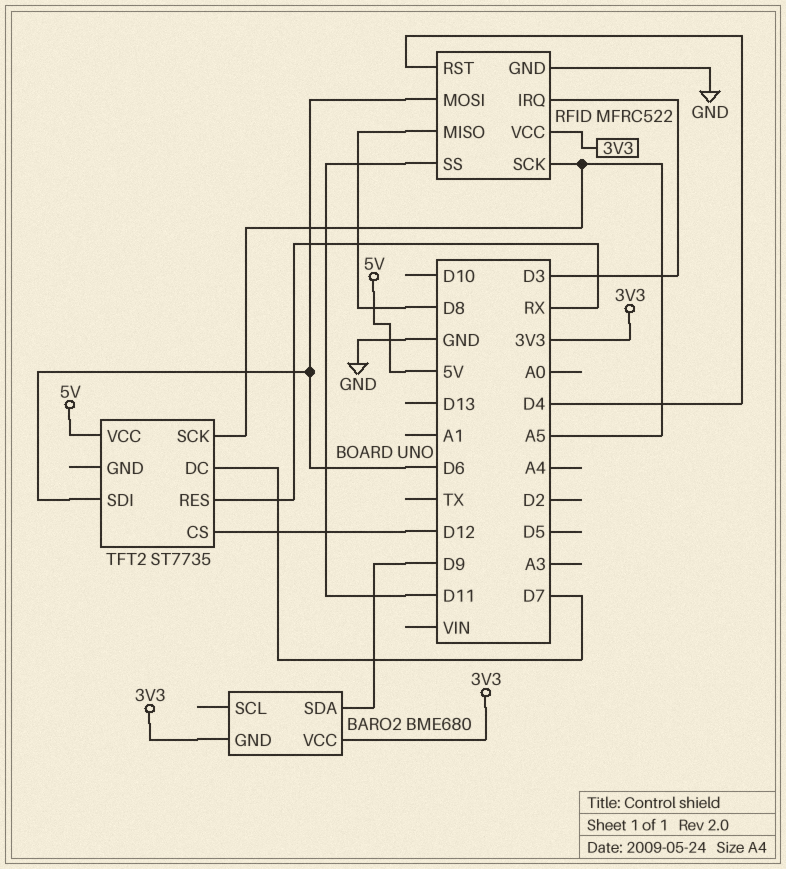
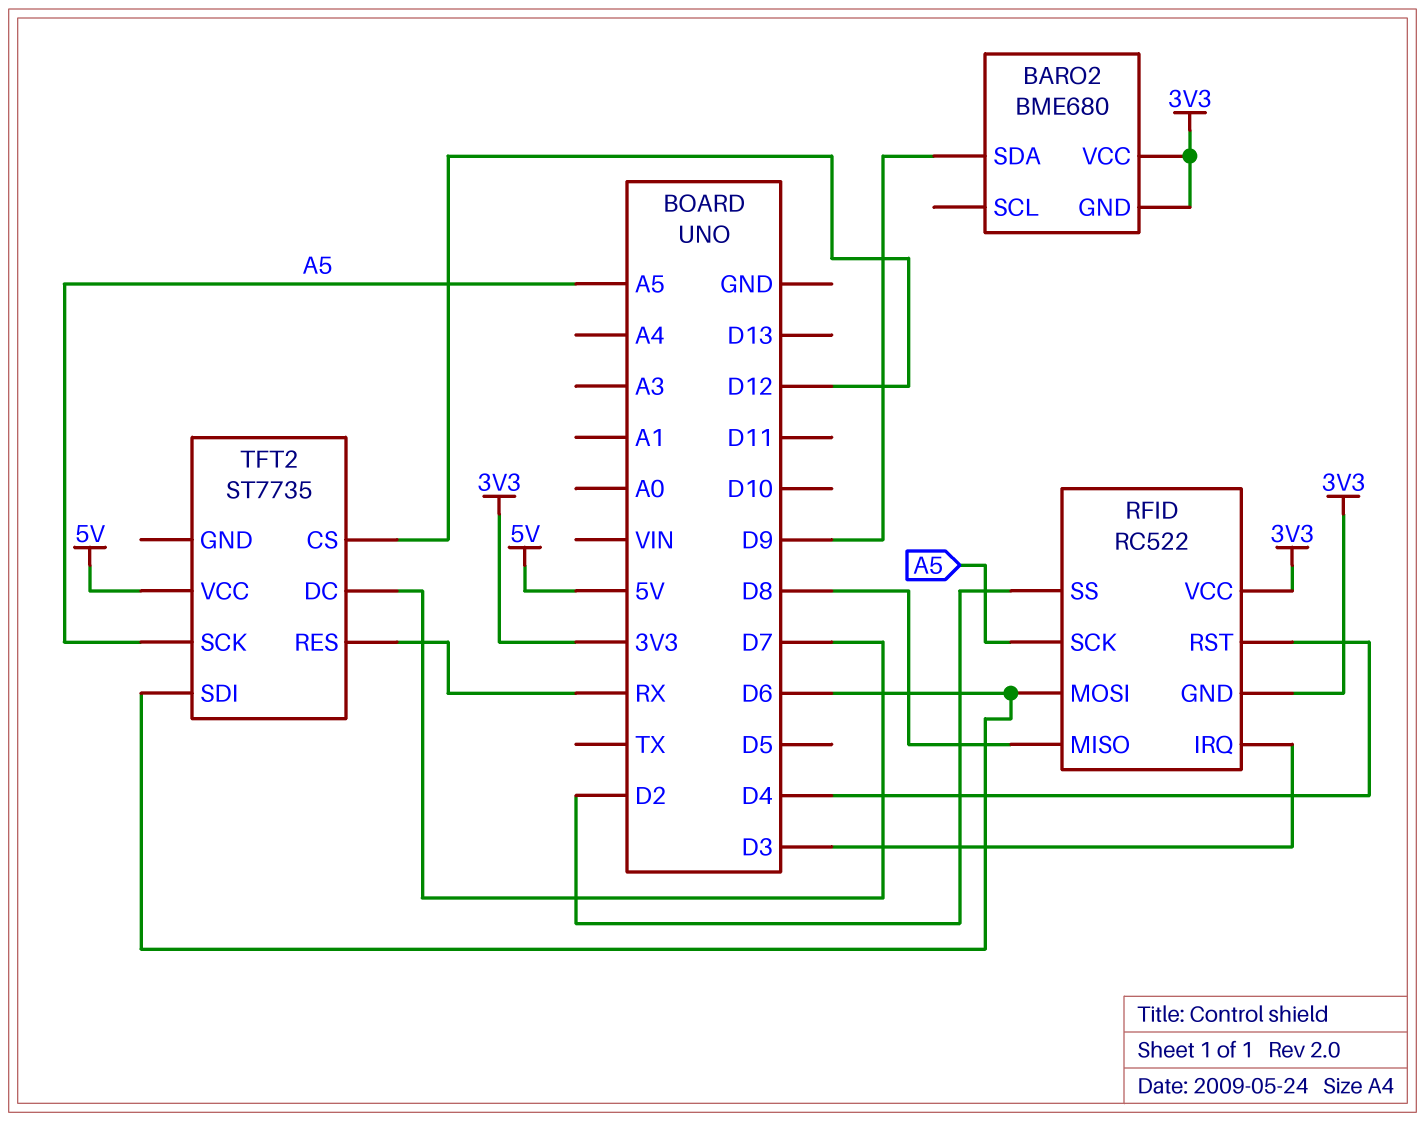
RFID: MFRC522 -> RC522
RFID pin GND: GND -> 3V3
RFID pin SS: D11 -> D2

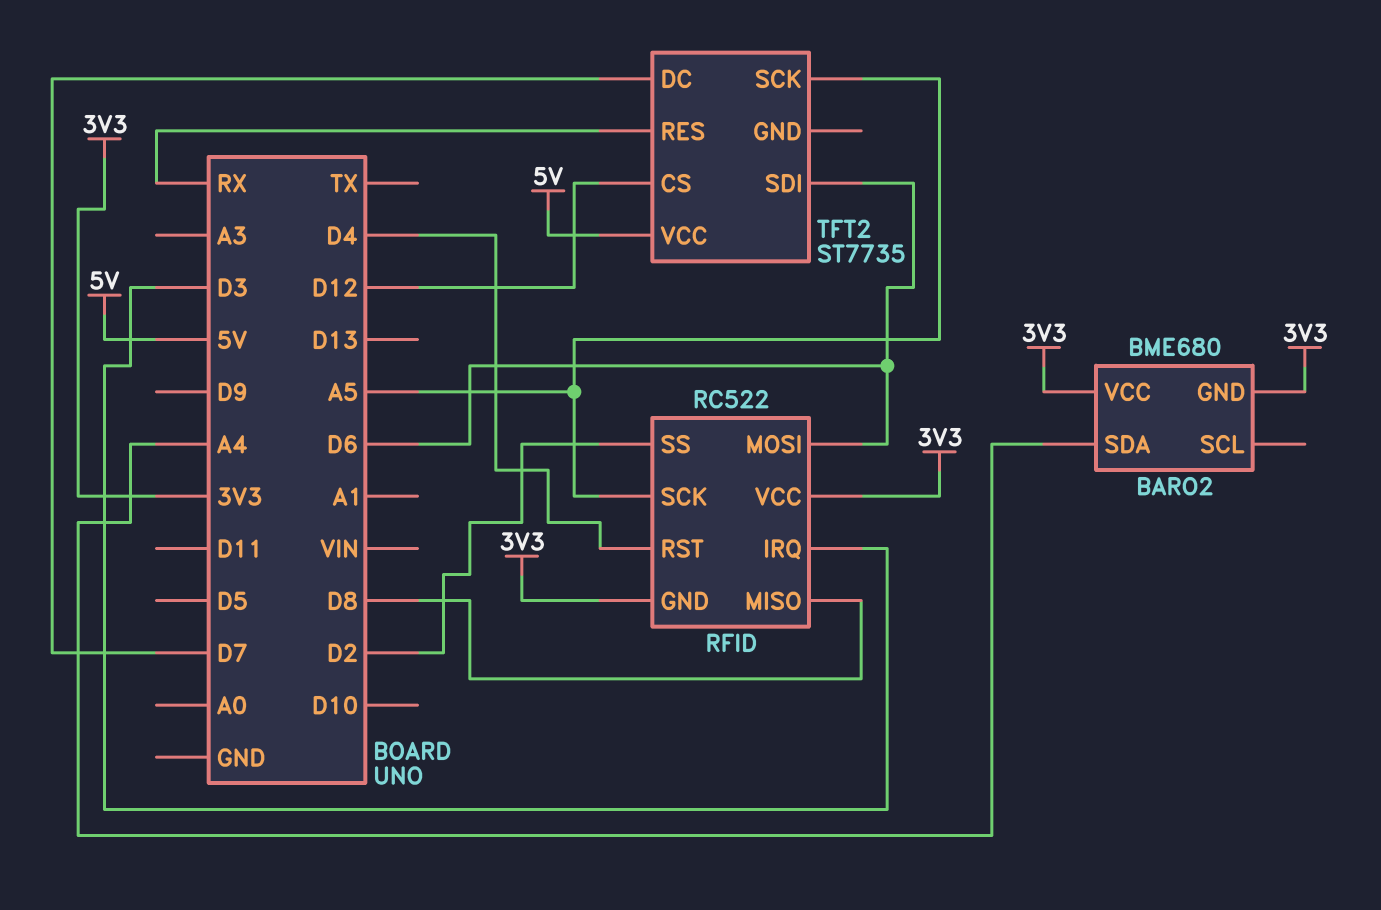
BARO2 pin SDA: D9 -> A4

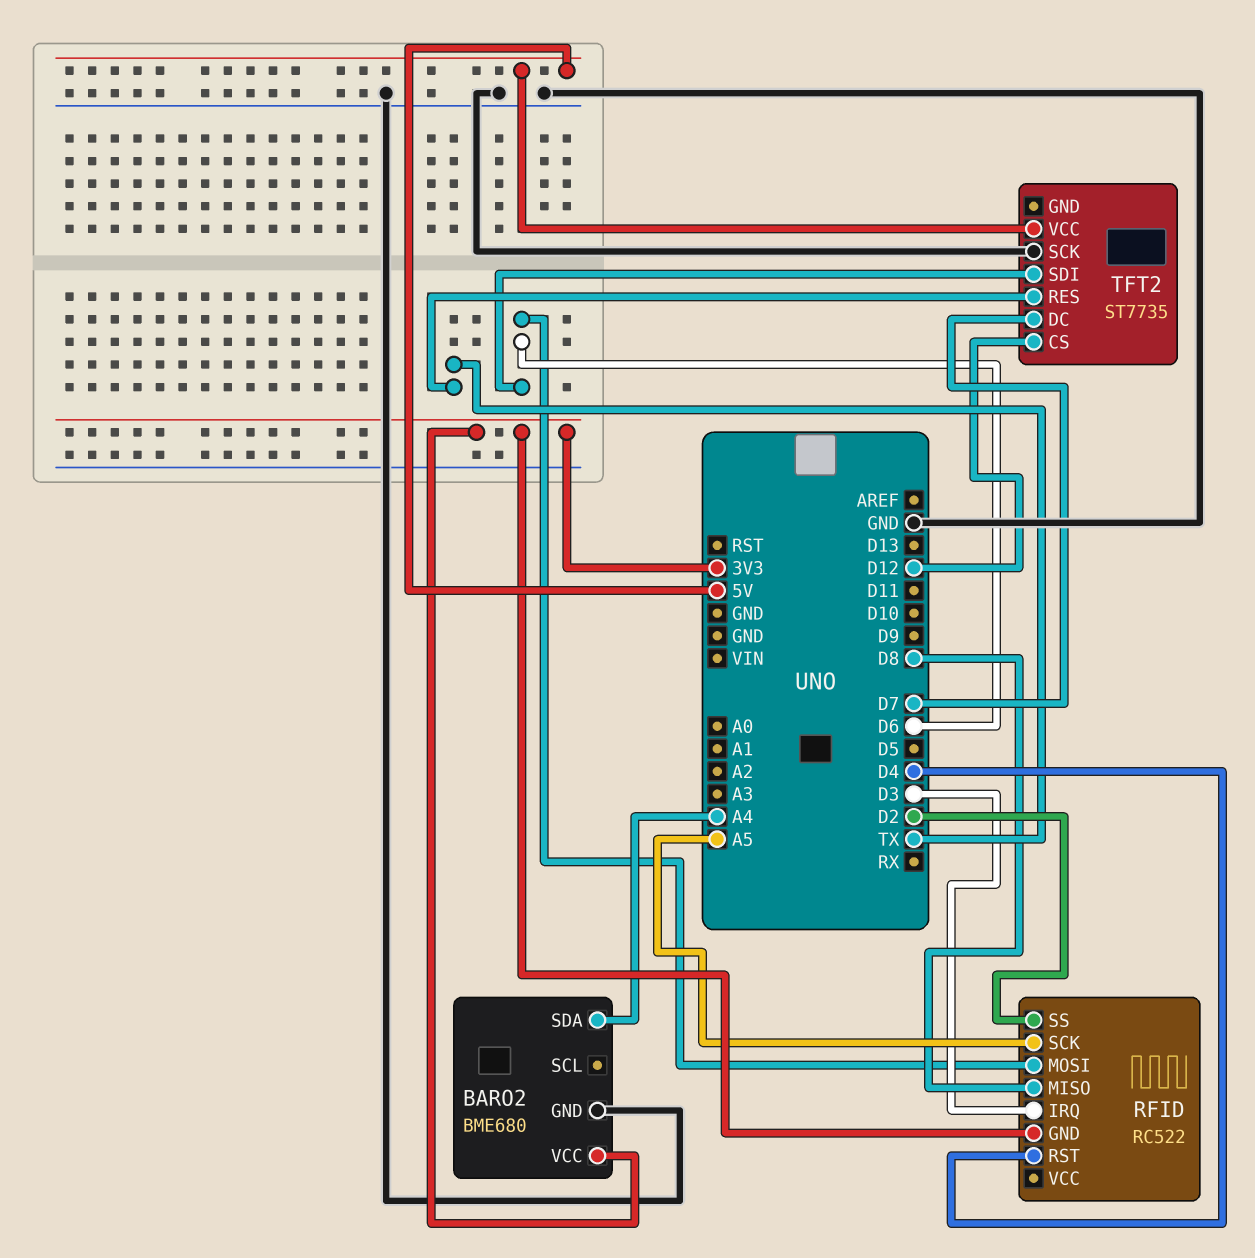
BARO2 pin GND: 3V3 -> GND
RFID pin VCC: 3V3 -> none
TFT2 pin RES: RX -> TX
TFT2 pin SCK: A5 -> GND

